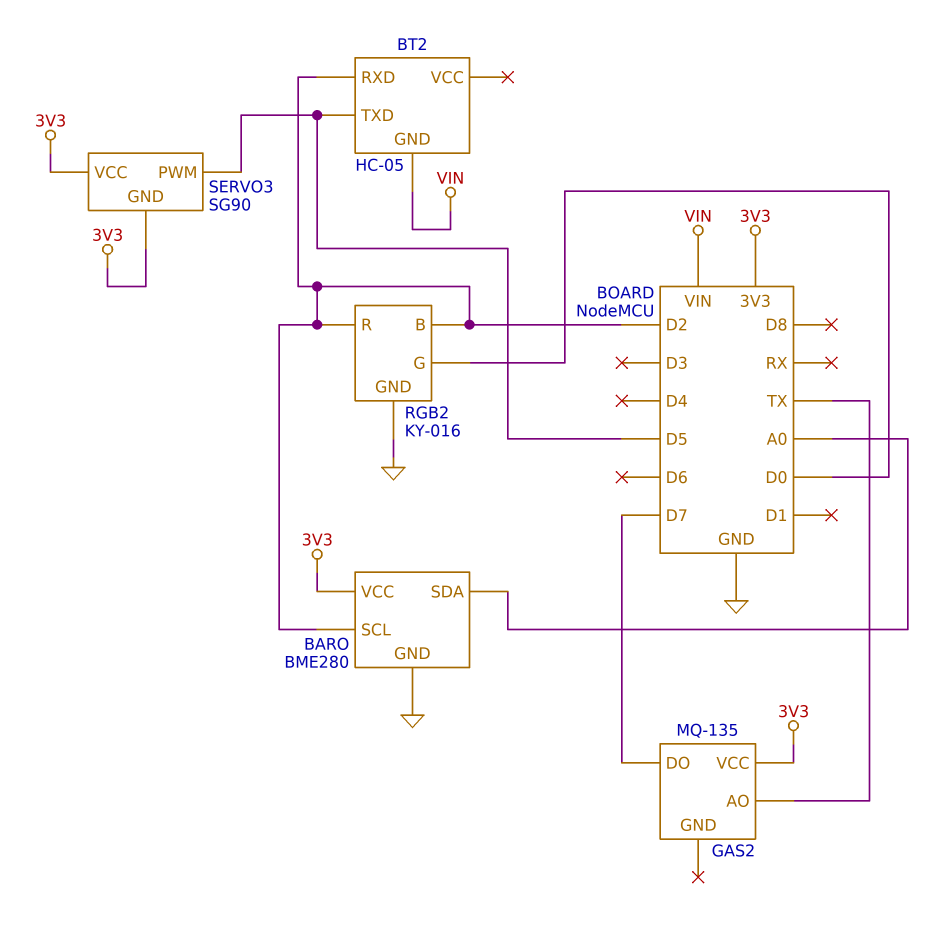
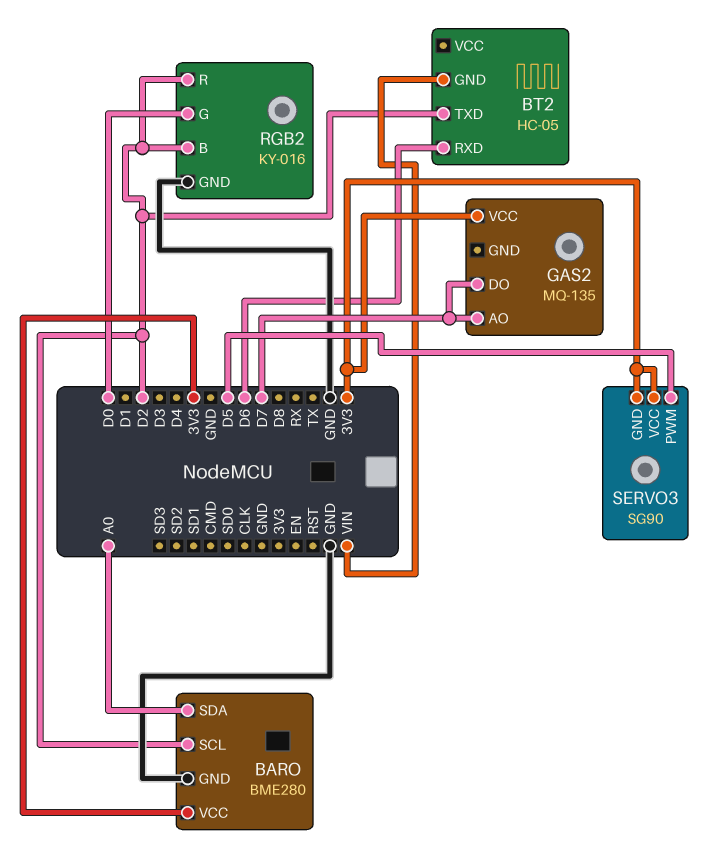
BT2 pin RXD: D2 -> D6
BT2 pin TXD: D5 -> D2
GAS2 pin AO: TX -> D7

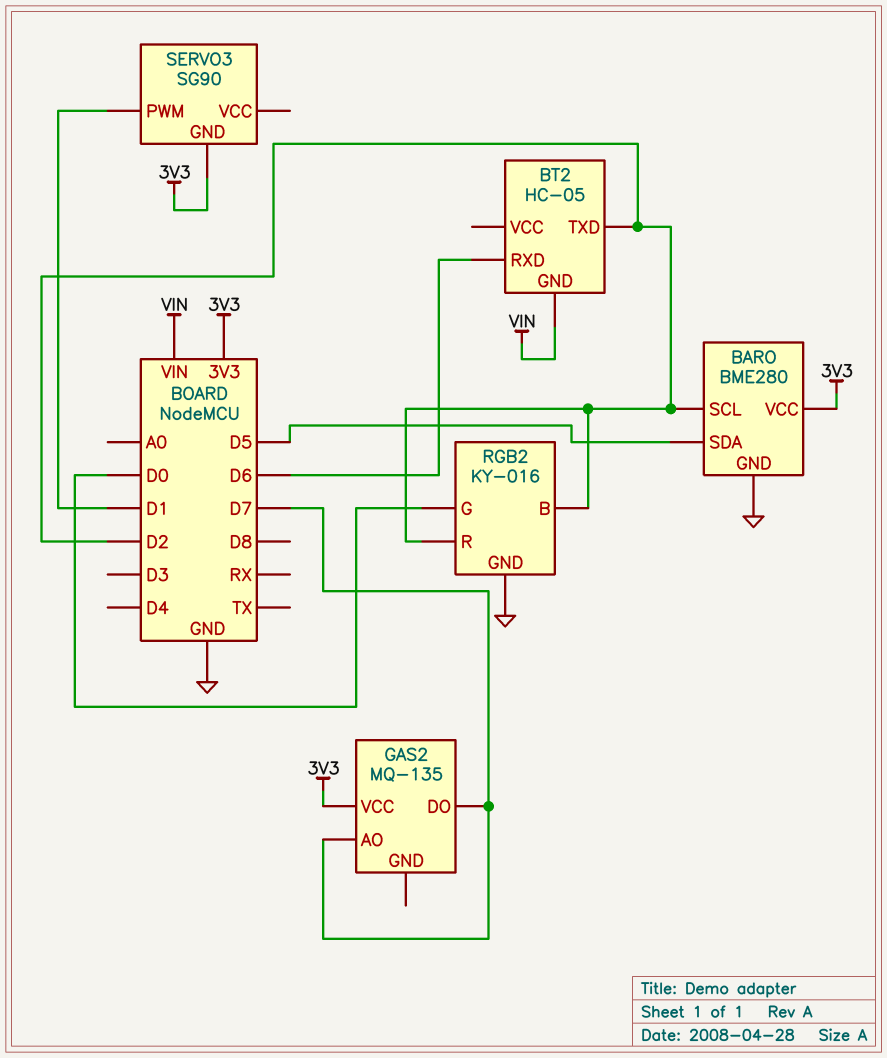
BARO pin SDA: A0 -> D5
SERVO3 pin PWM: D5 -> D1
SERVO3 pin VCC: 3V3 -> none

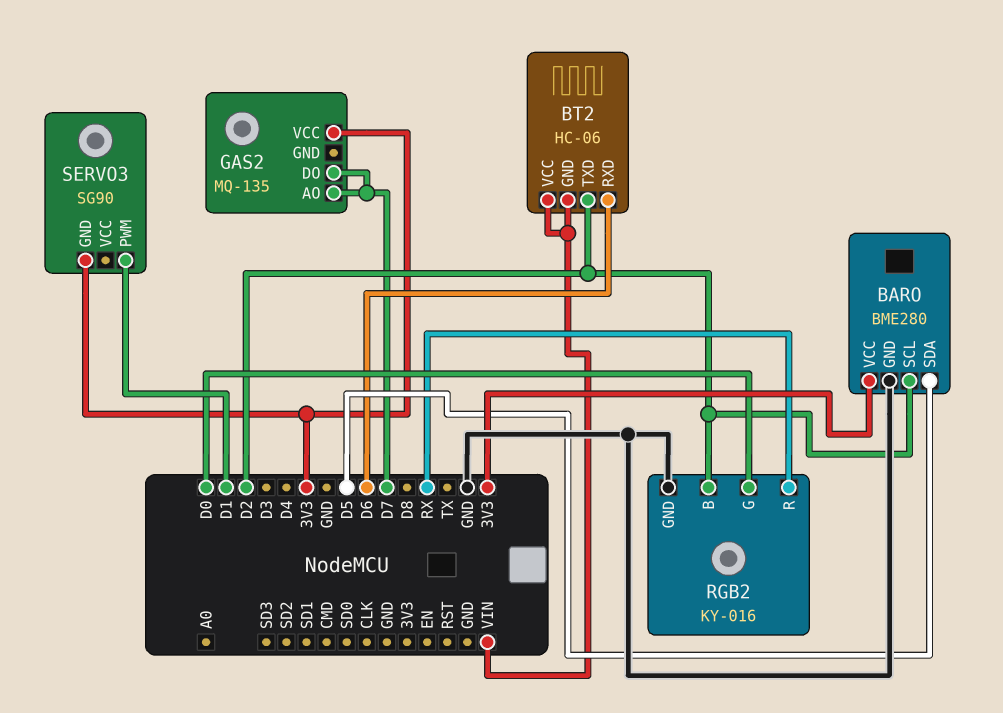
BT2: HC-05 -> HC-06
BT2 pin VCC: none -> VIN
RGB2 pin R: D2 -> RX

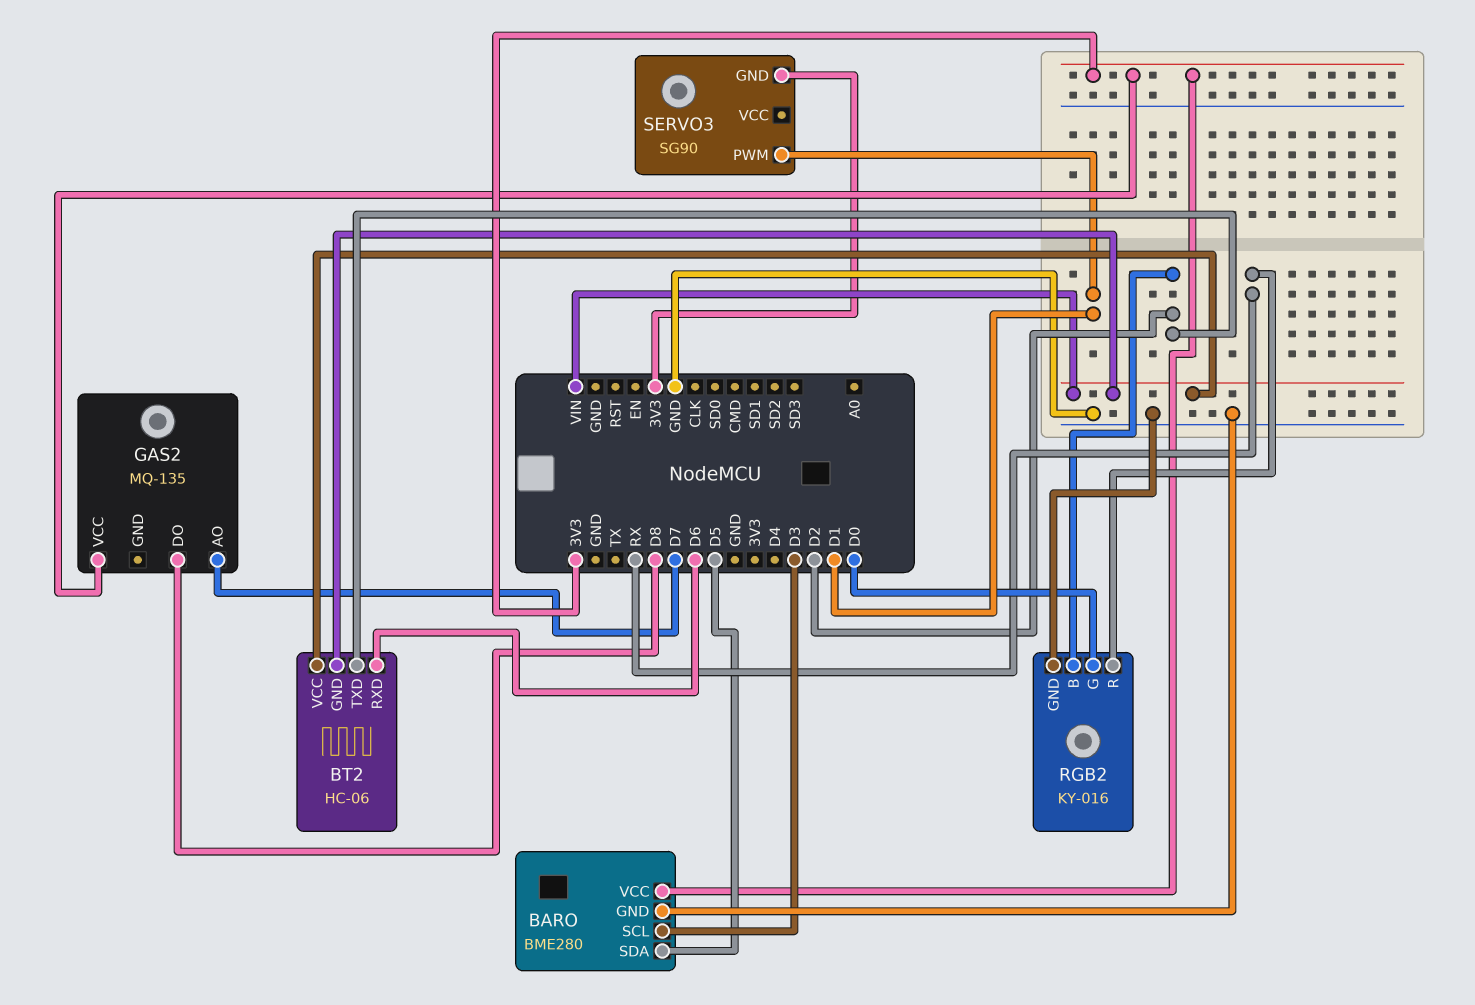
BARO pin SCL: D2 -> D3
GAS2 pin DO: D7 -> D8

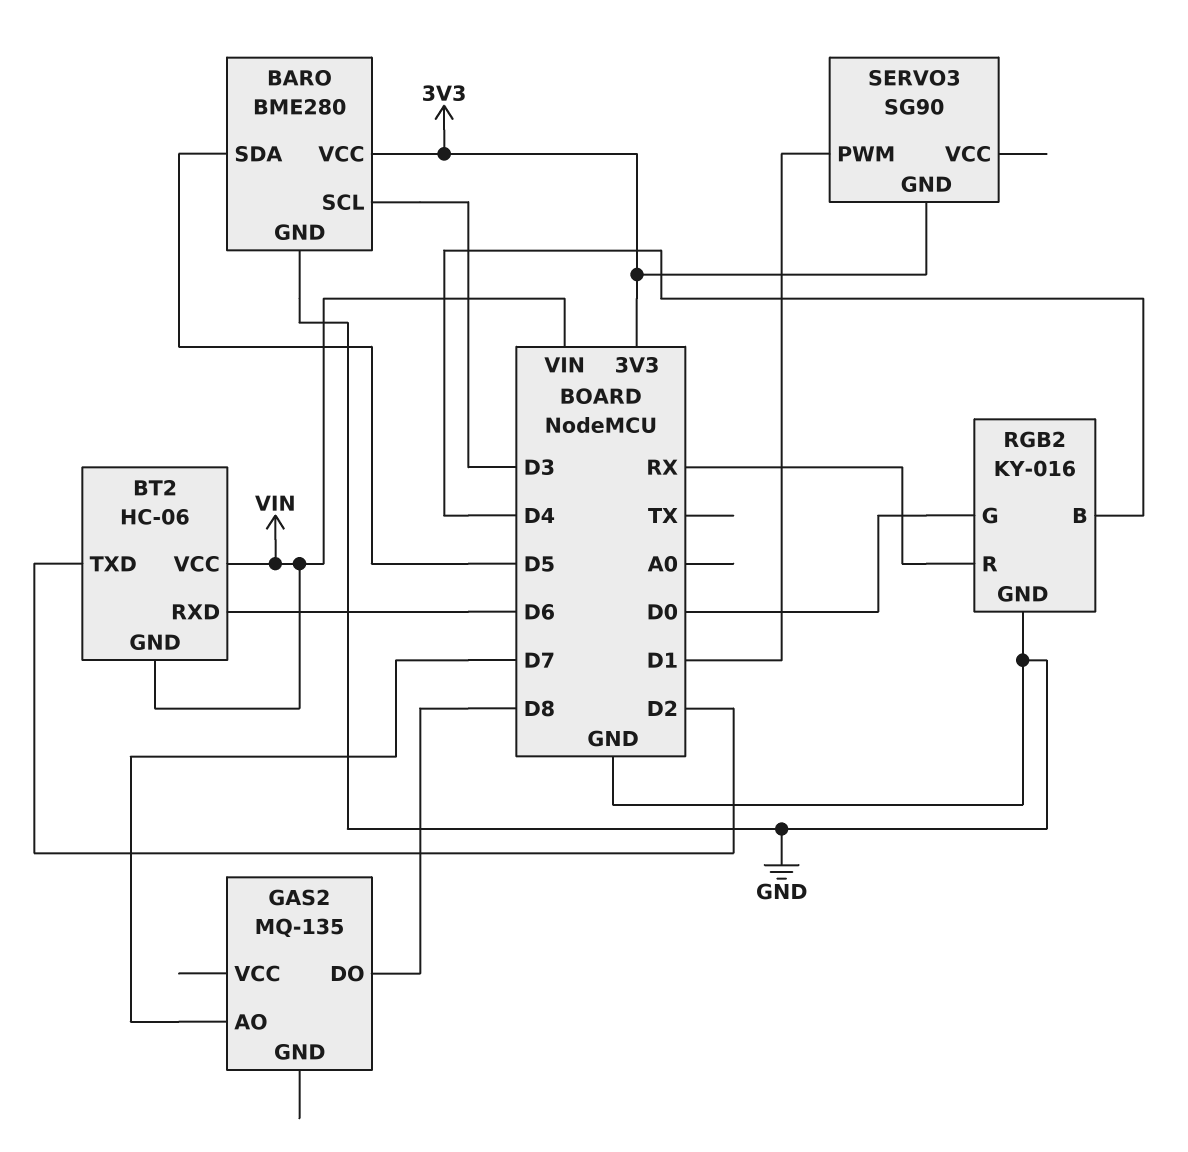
GAS2 pin VCC: 3V3 -> none
RGB2 pin B: D2 -> D4

